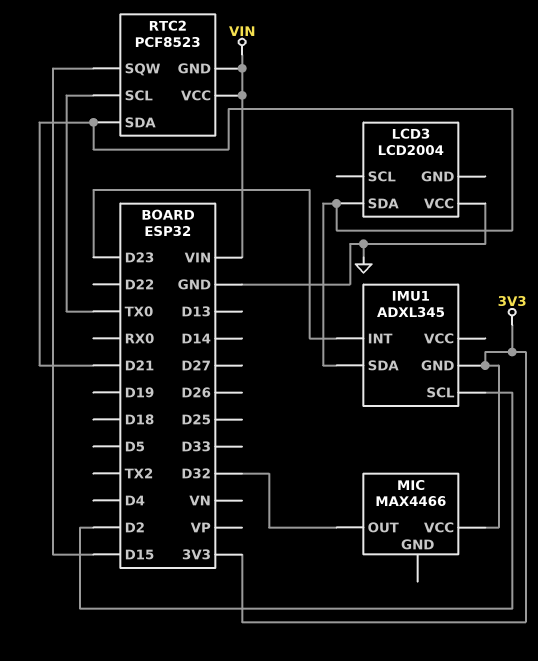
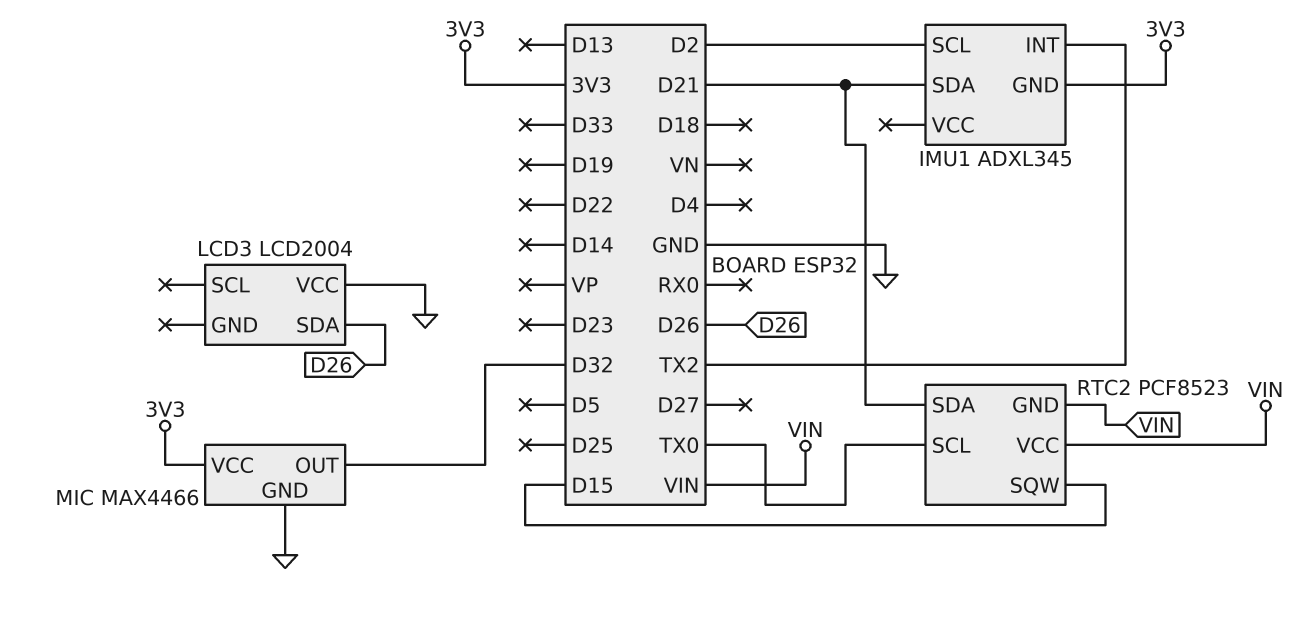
IMU1 pin INT: D23 -> TX2
LCD3 pin SDA: D21 -> D26
MIC pin GND: none -> GND

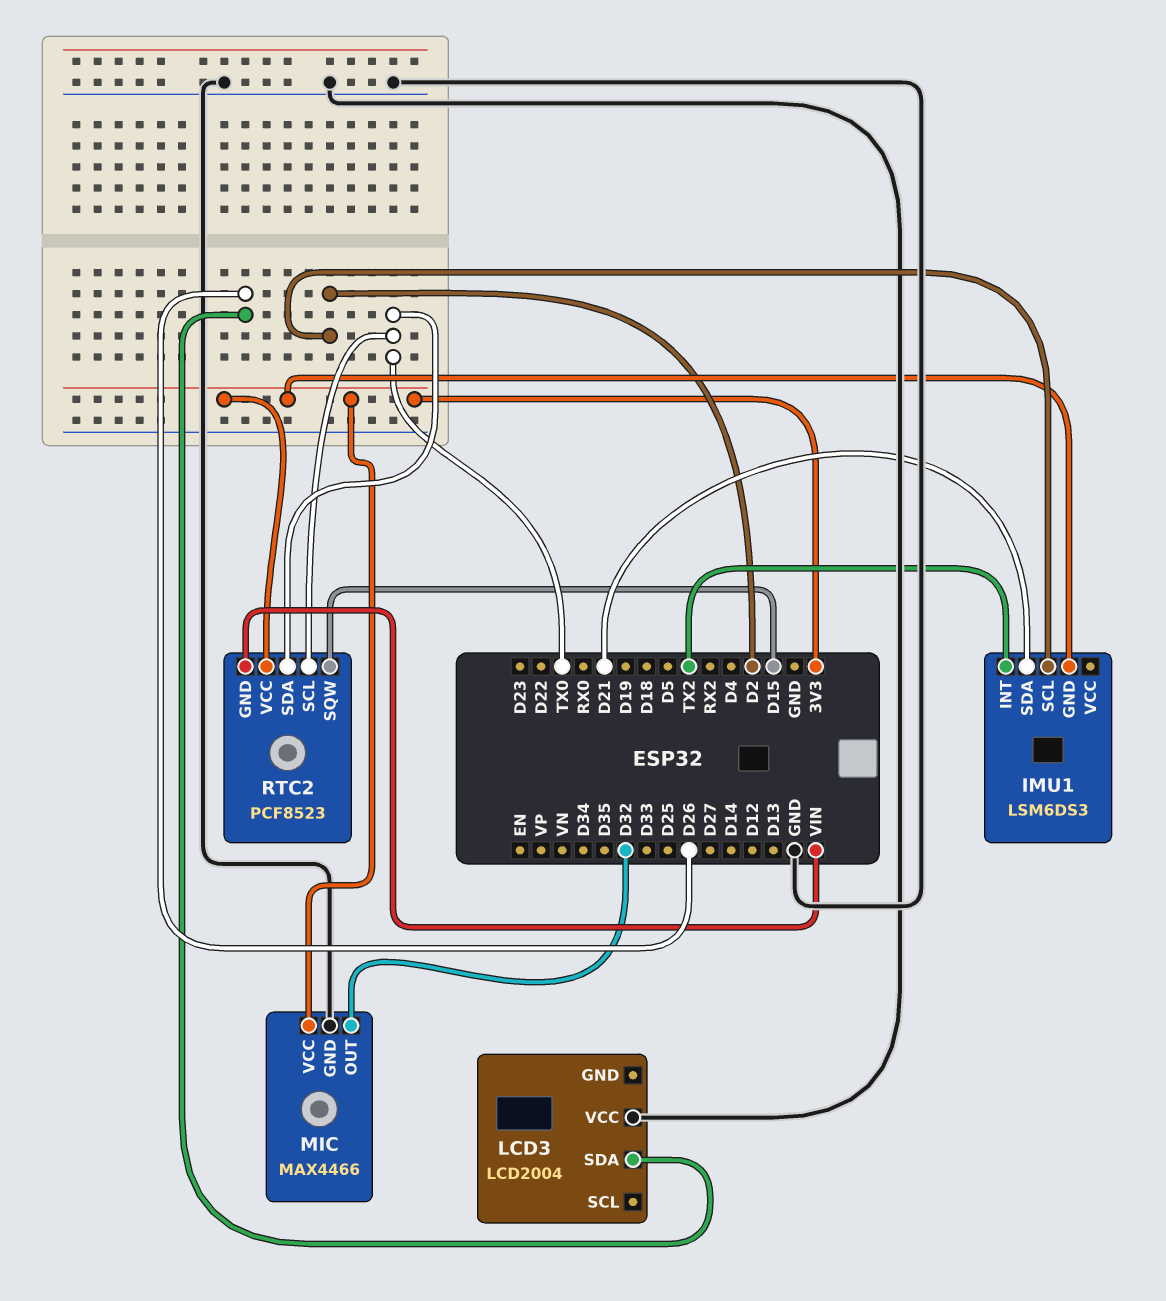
IMU1: ADXL345 -> LSM6DS3
RTC2 pin SDA: D21 -> TX0
RTC2 pin VCC: VIN -> 3V3

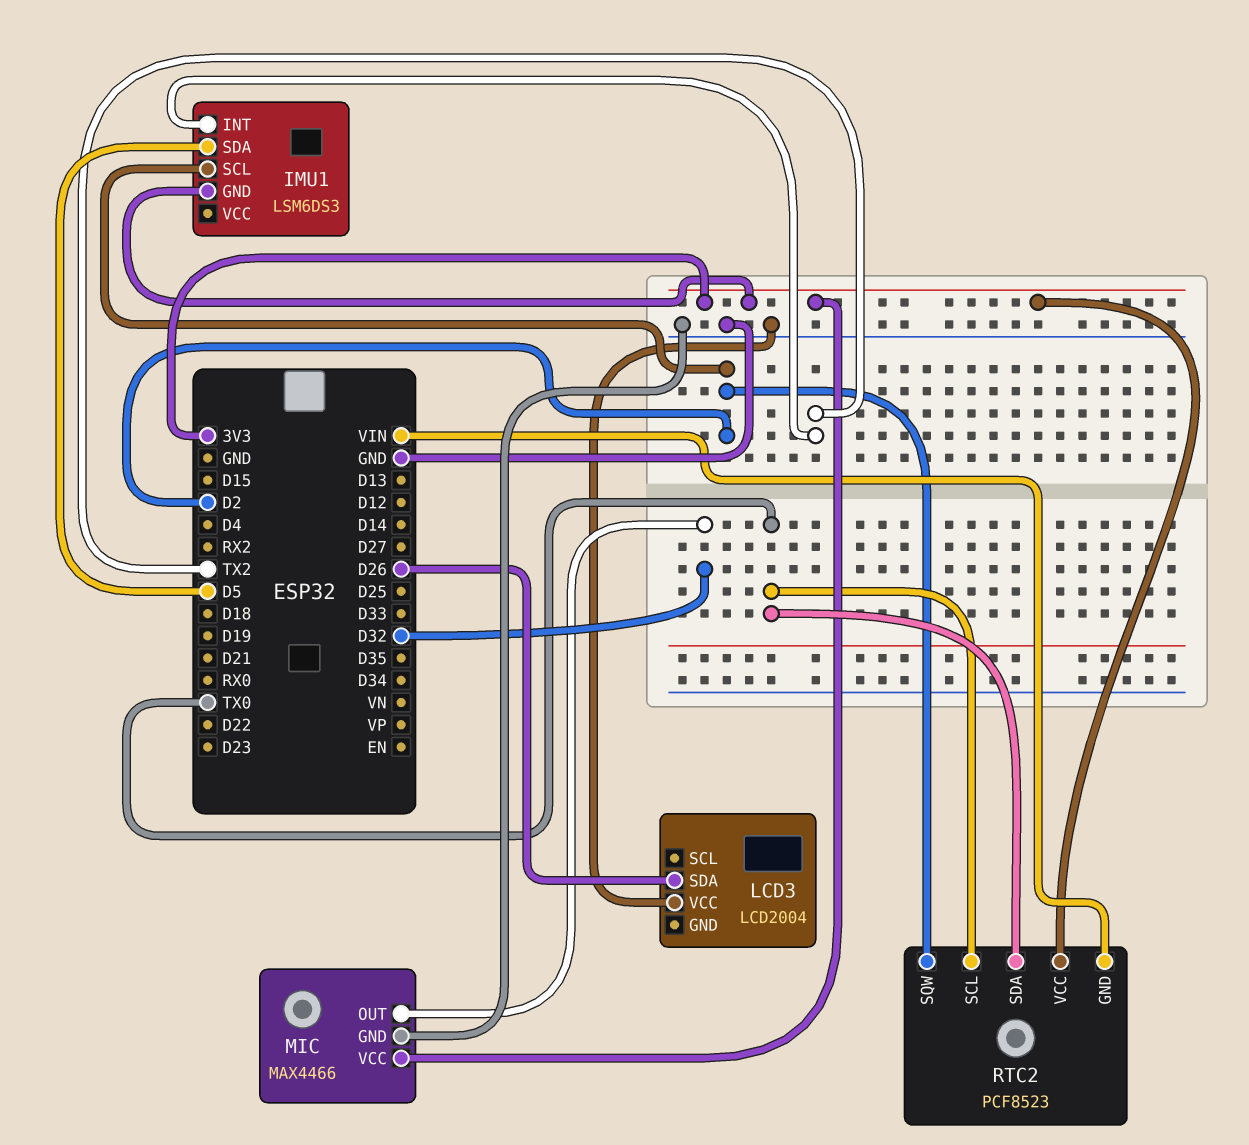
IMU1 pin SDA: D21 -> D5
RTC2 pin SQW: D15 -> D2

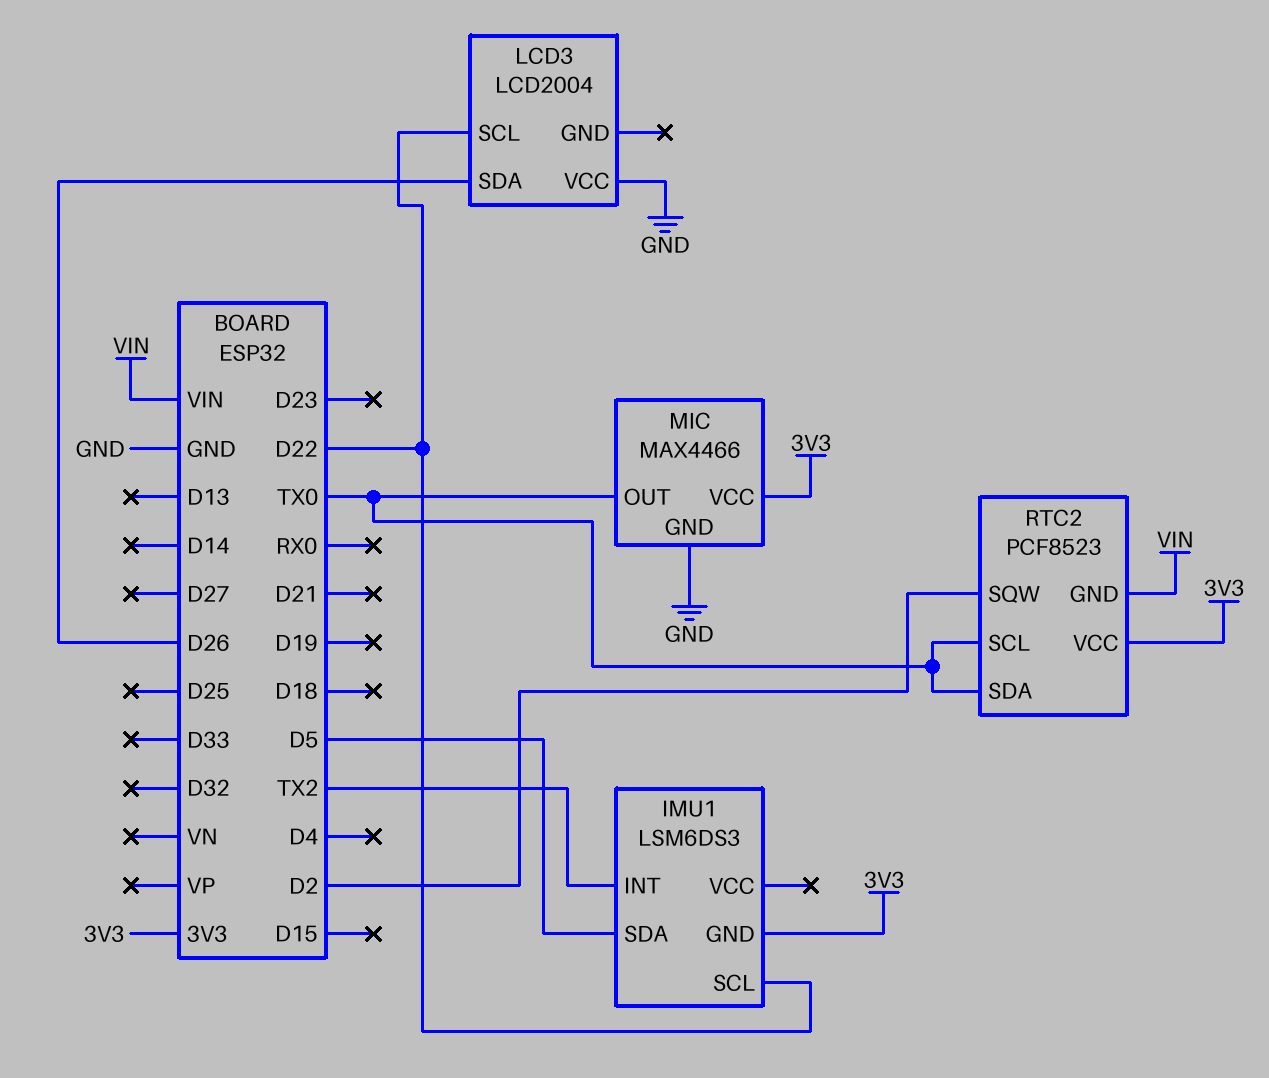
IMU1 pin SCL: D2 -> D22
LCD3 pin SCL: none -> D22
MIC pin OUT: D32 -> TX0

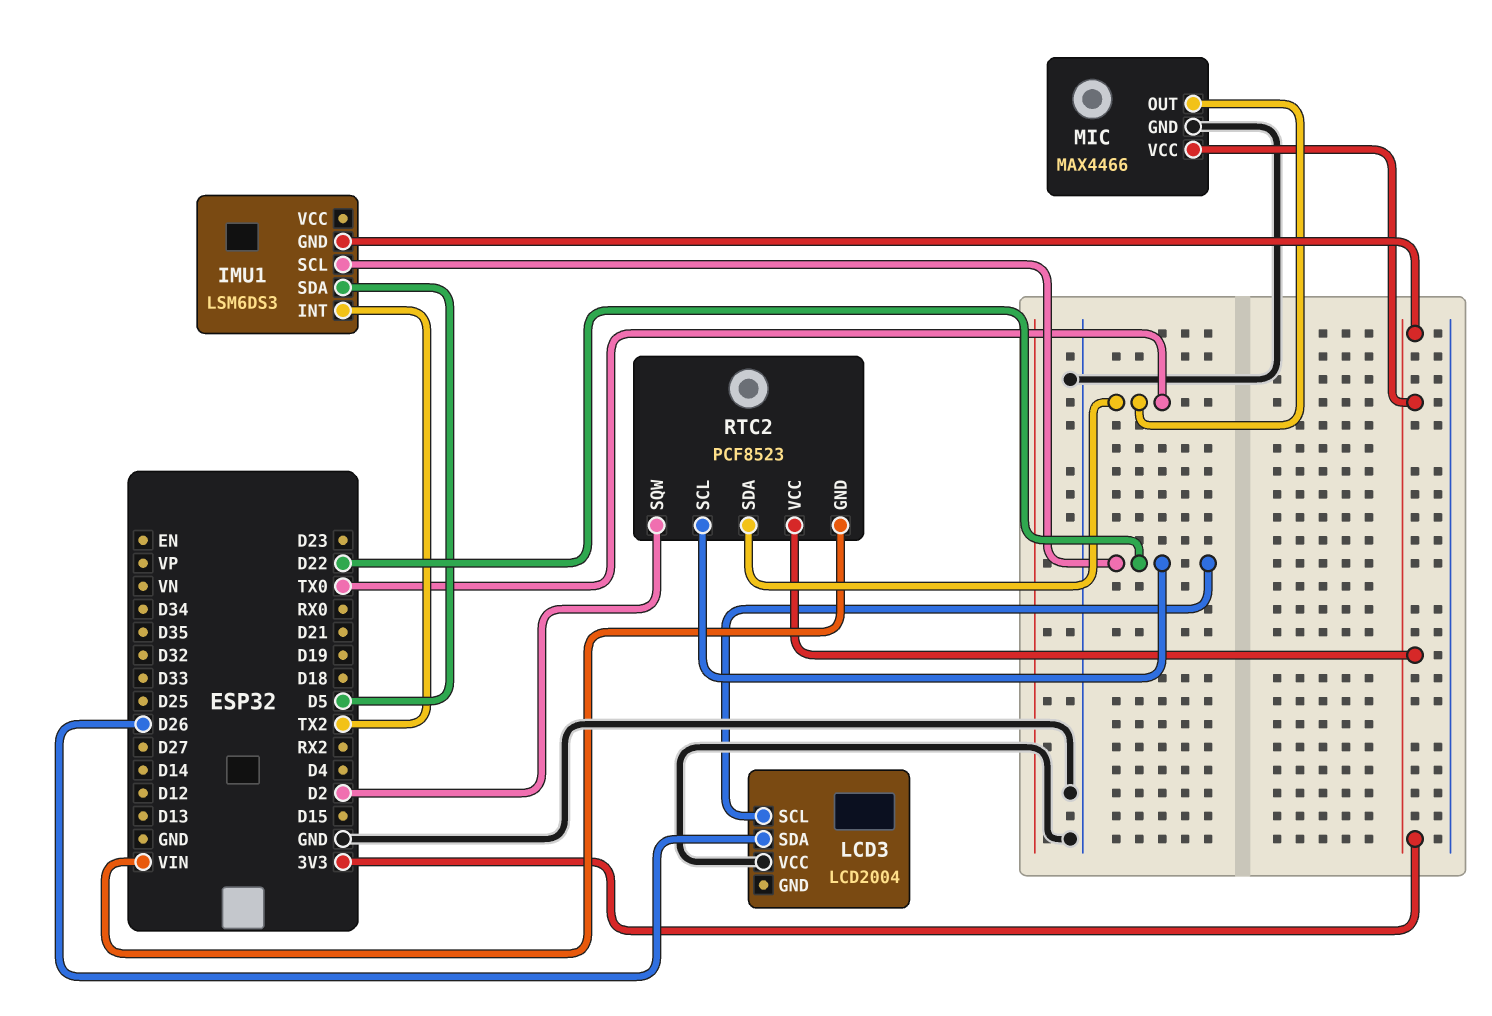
RTC2 pin SCL: TX0 -> D22

